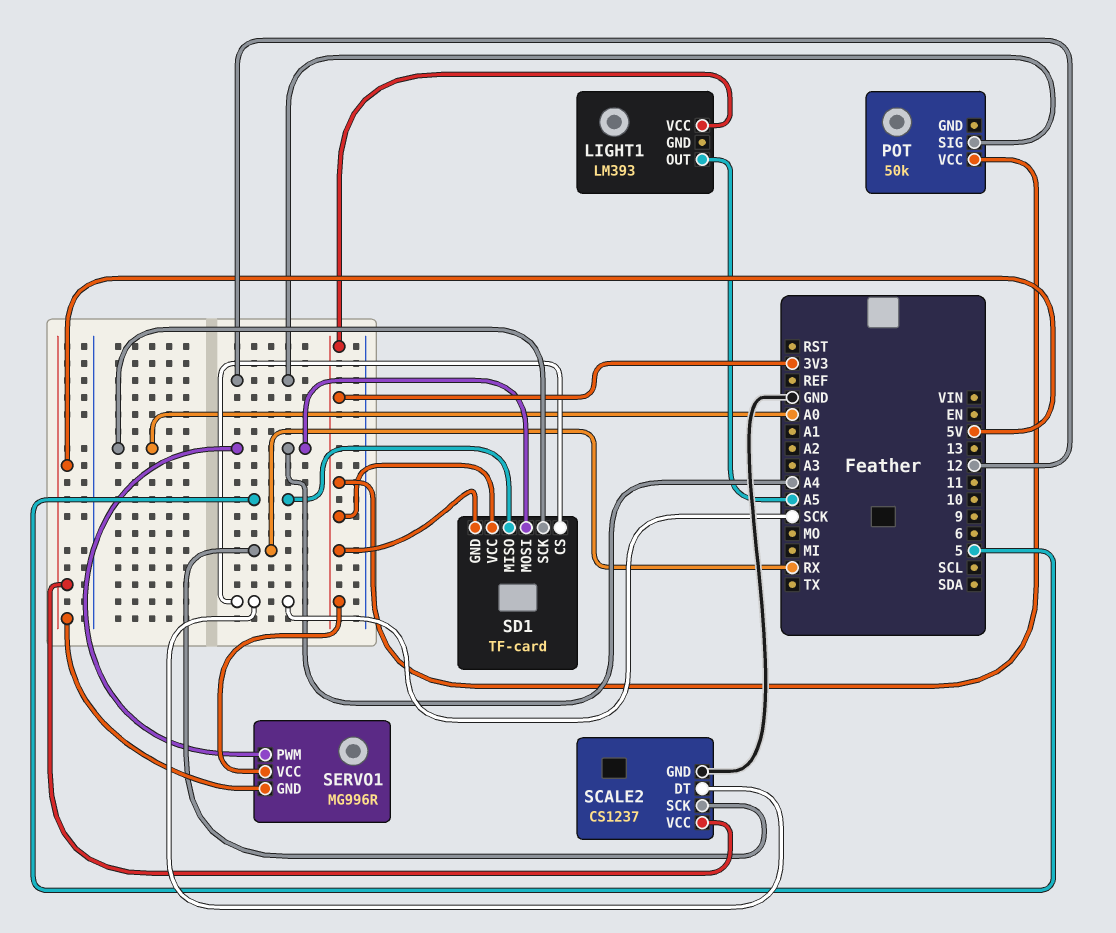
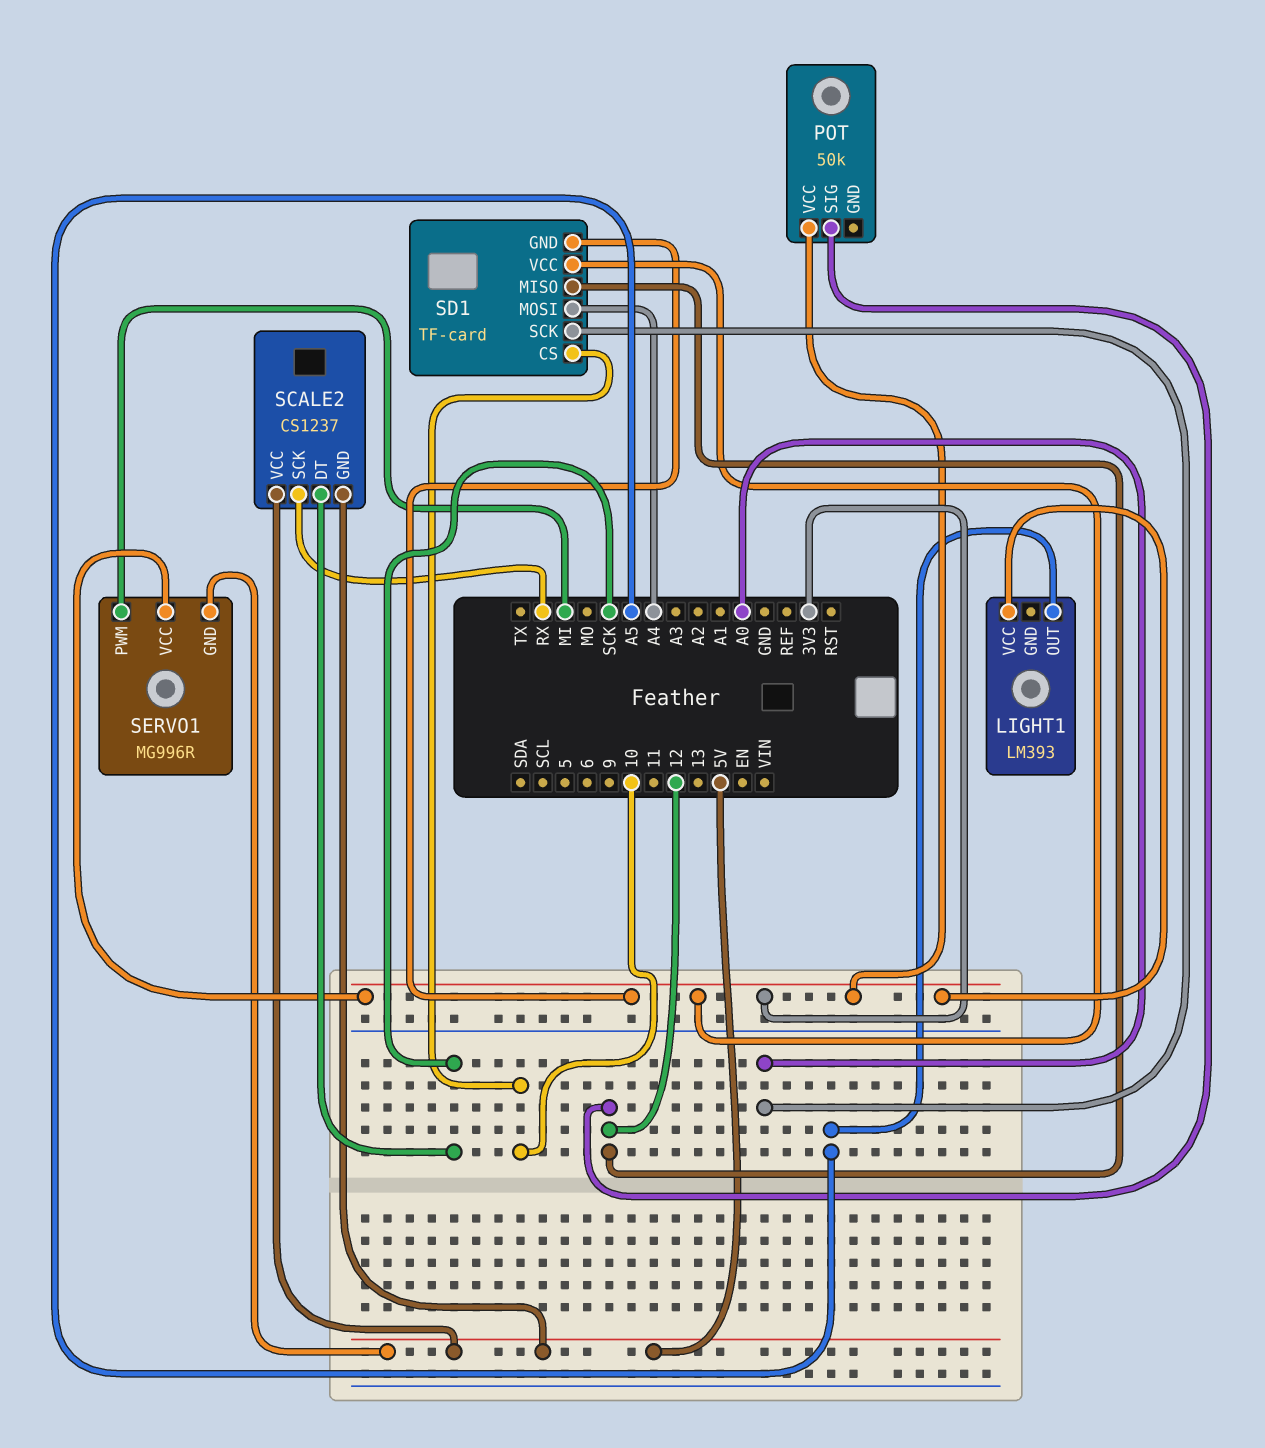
SCALE2 pin GND: GND -> 5V
SD1 pin CS: SCK -> 10
SD1 pin MISO: 5 -> 12
SERVO1 pin PWM: A4 -> MI

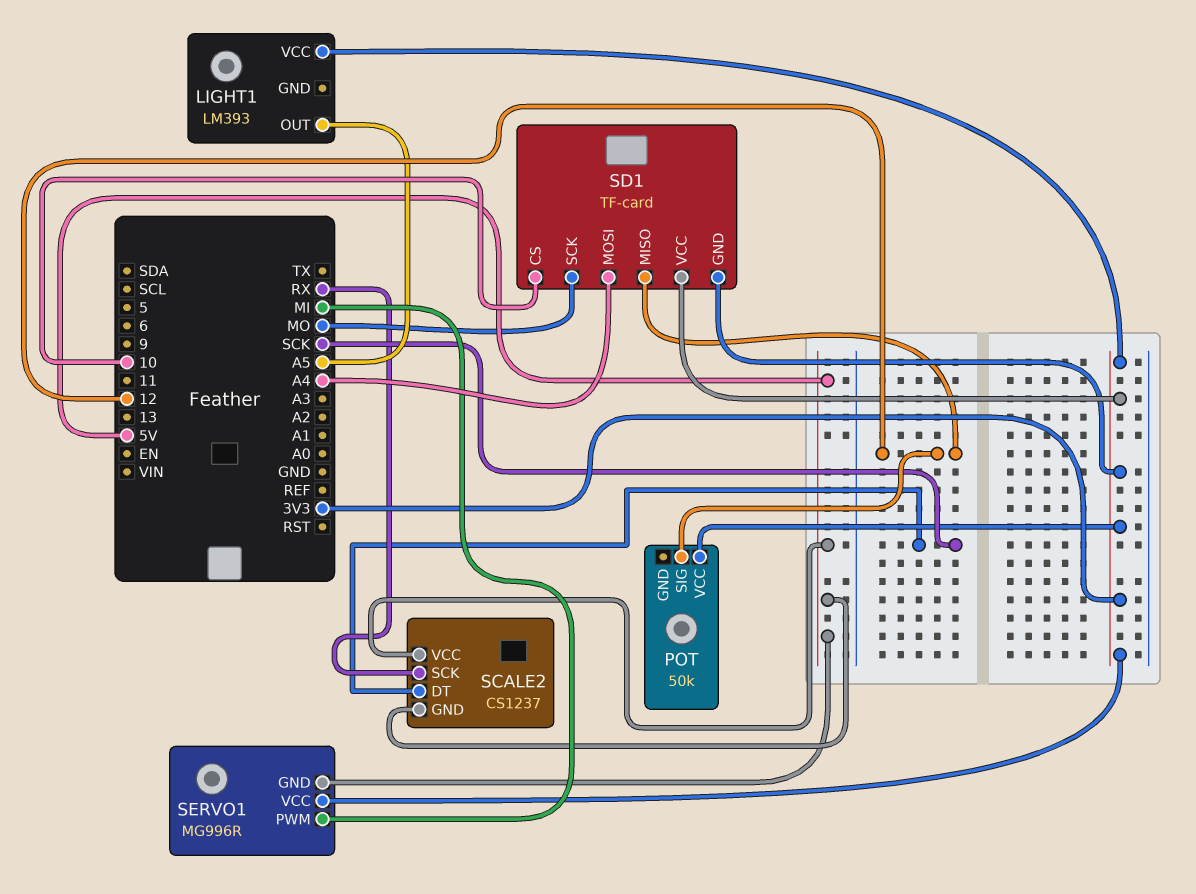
SD1 pin SCK: A0 -> MO

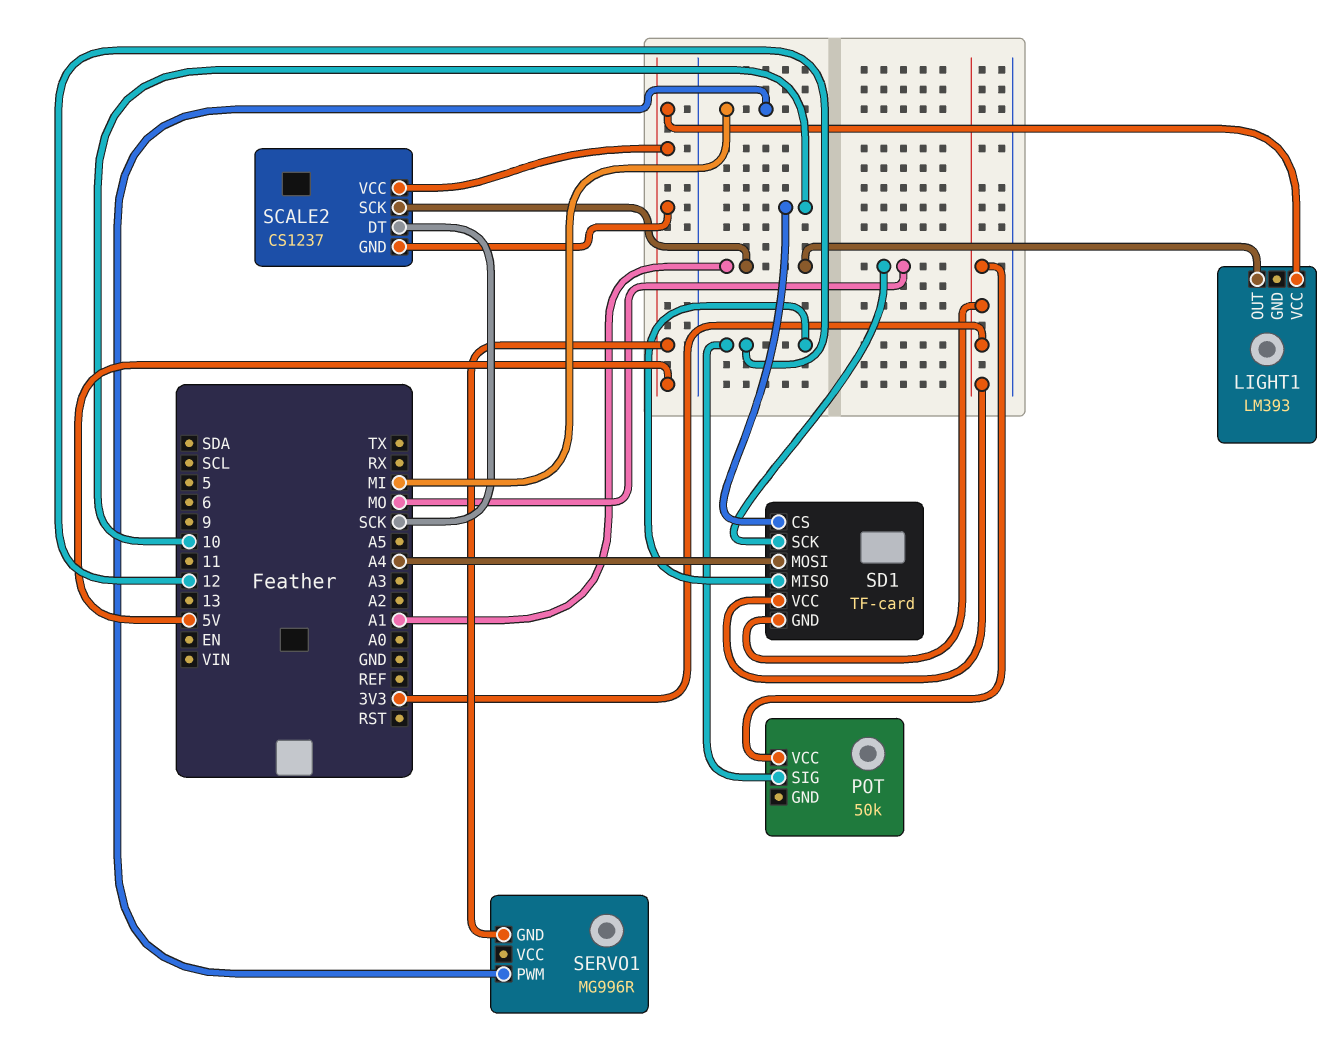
LIGHT1 pin OUT: A5 -> A1
LIGHT1 pin VCC: 3V3 -> 5V
SCALE2 pin SCK: RX -> A1
SERVO1 pin VCC: 3V3 -> none

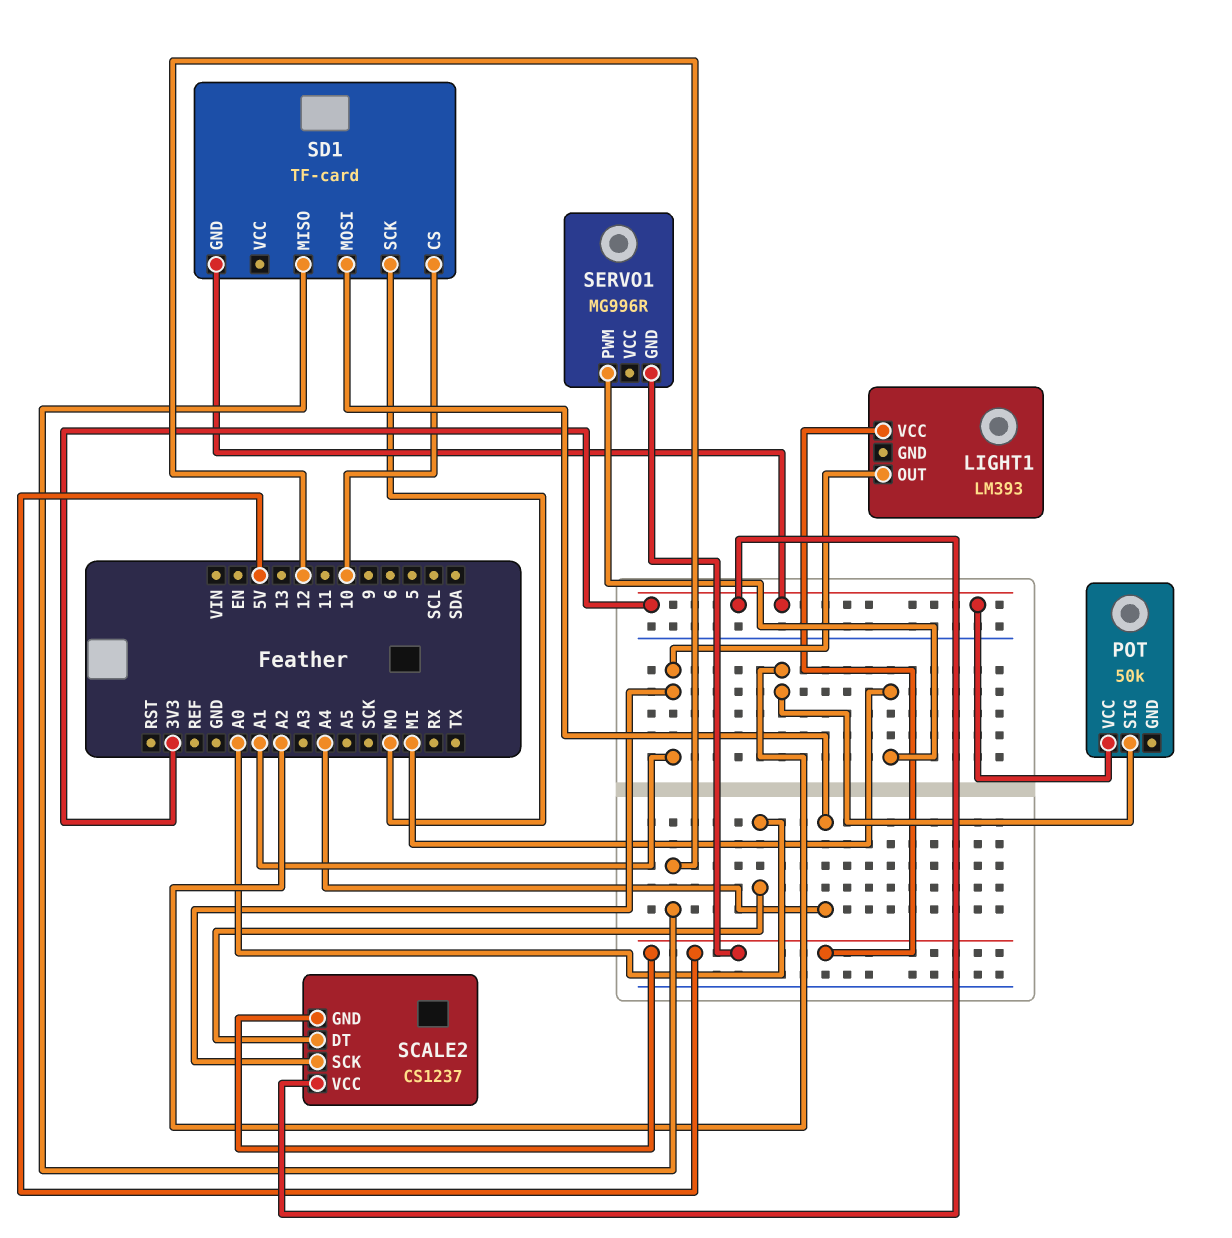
POT pin SIG: 12 -> A2
SCALE2 pin DT: SCK -> A0
SCALE2 pin VCC: 5V -> 3V3
SD1 pin VCC: 3V3 -> none

